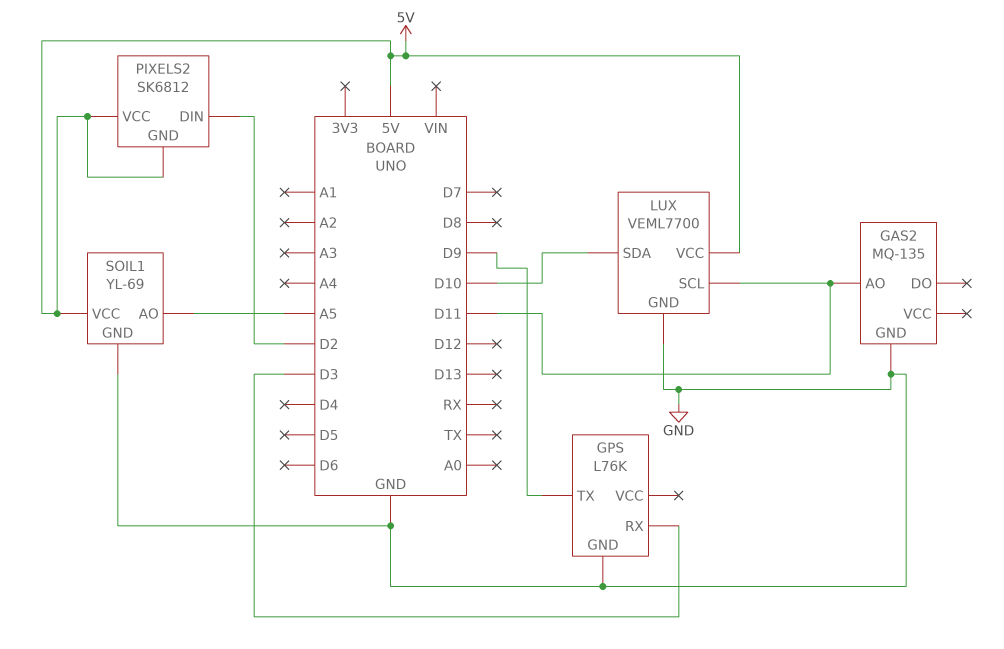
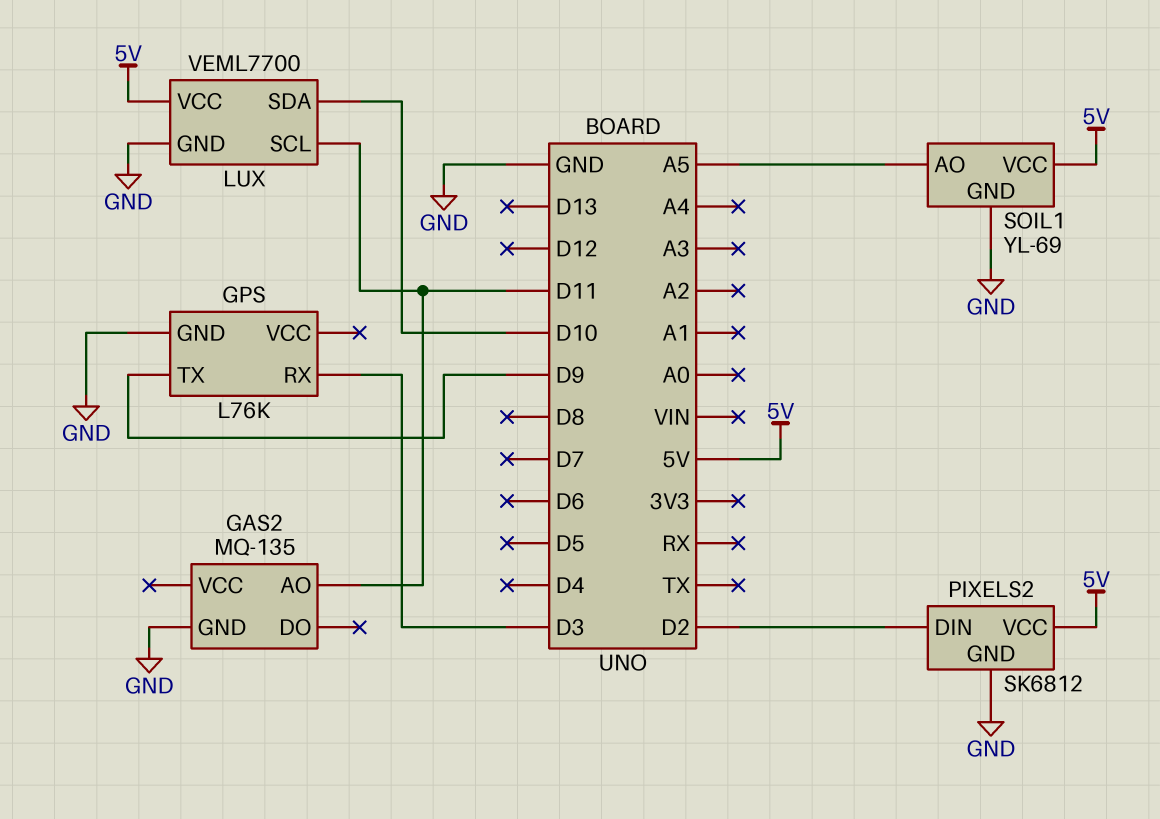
PIXELS2 pin GND: 5V -> GND

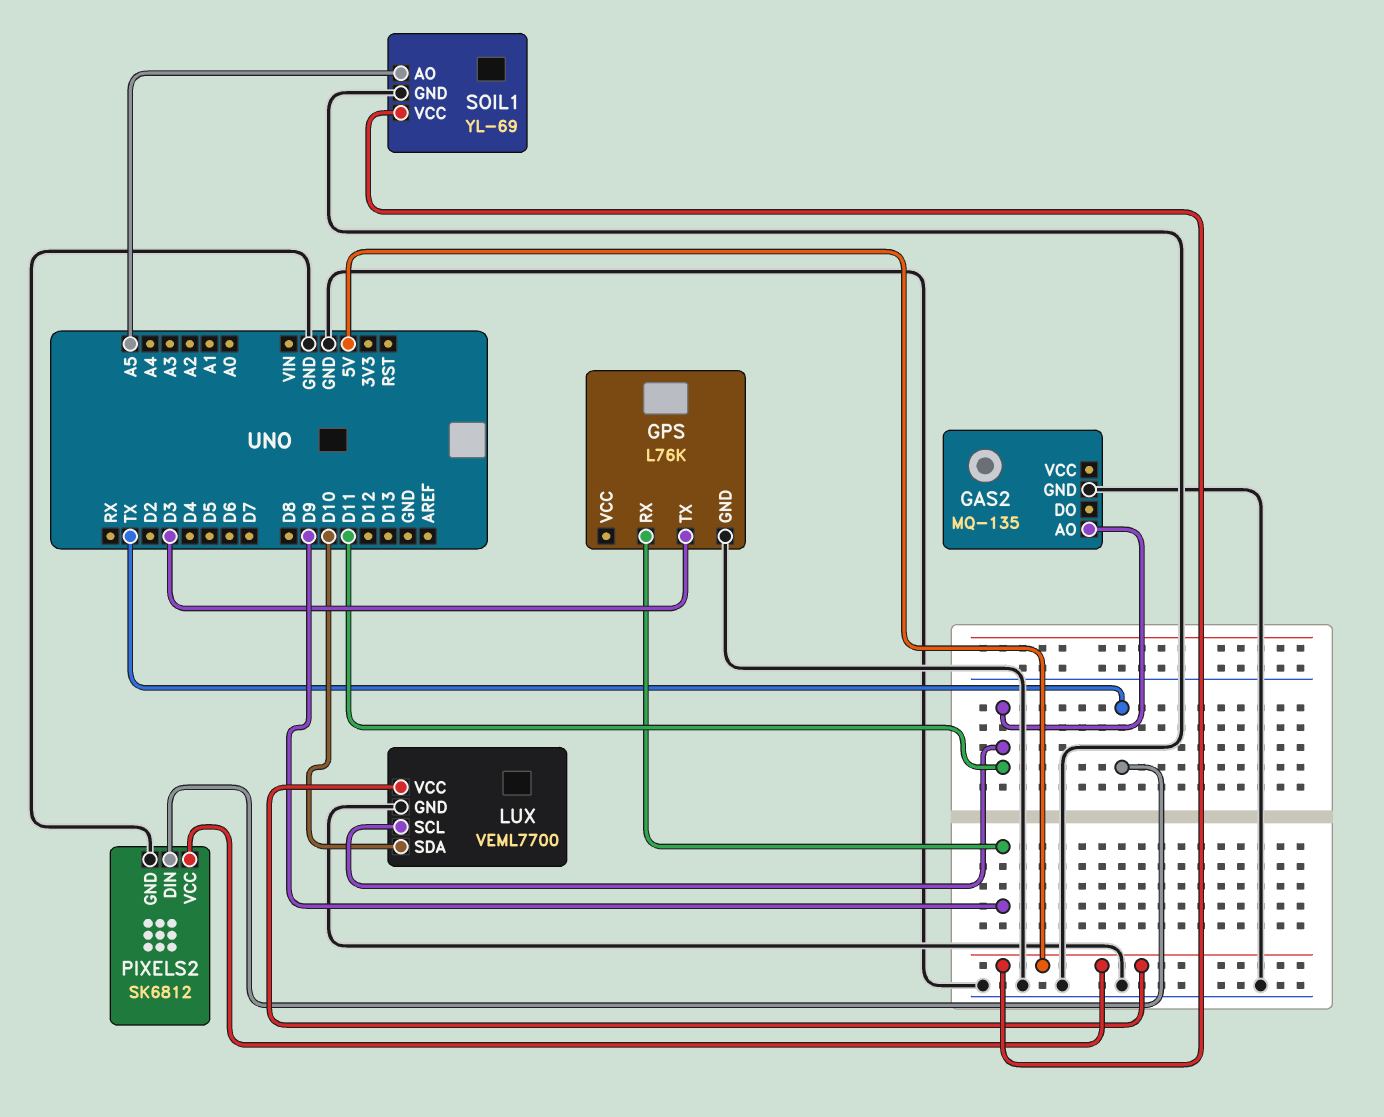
GPS pin RX: D3 -> D9
GPS pin TX: D9 -> D3
PIXELS2 pin DIN: D2 -> TX

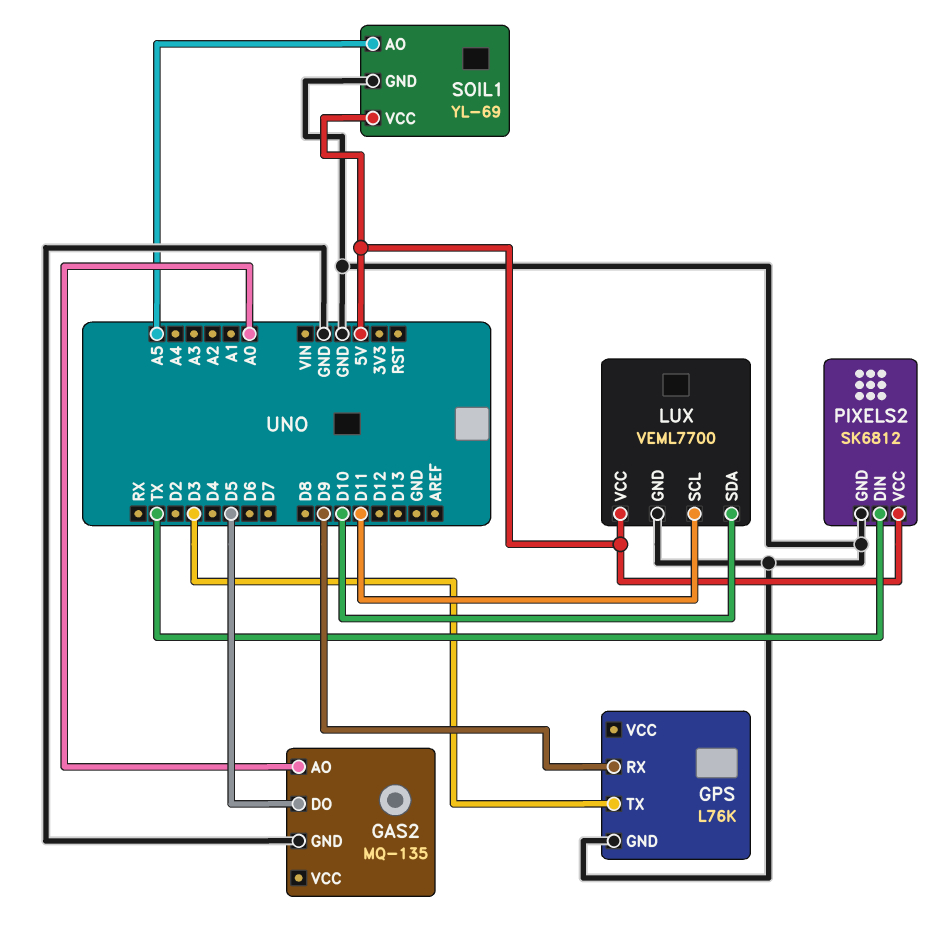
GAS2 pin AO: D11 -> A0
GAS2 pin DO: none -> D5

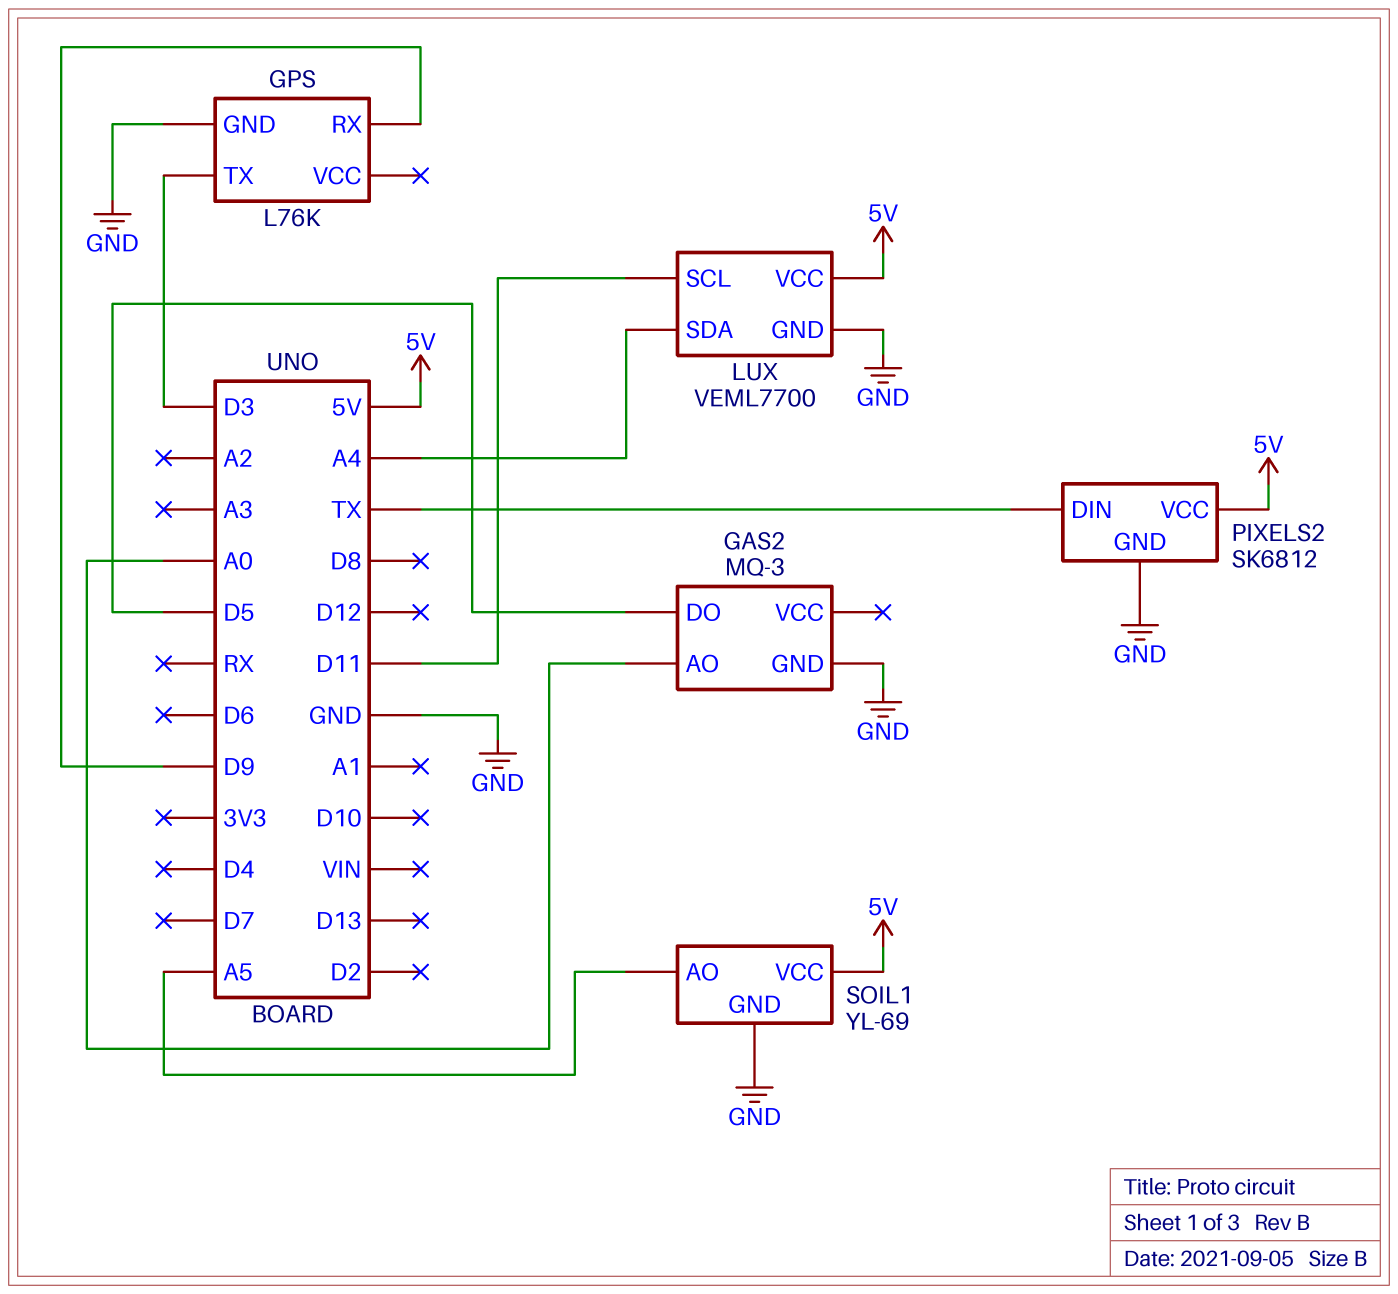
GAS2: MQ-135 -> MQ-3
LUX pin SDA: D10 -> A4

